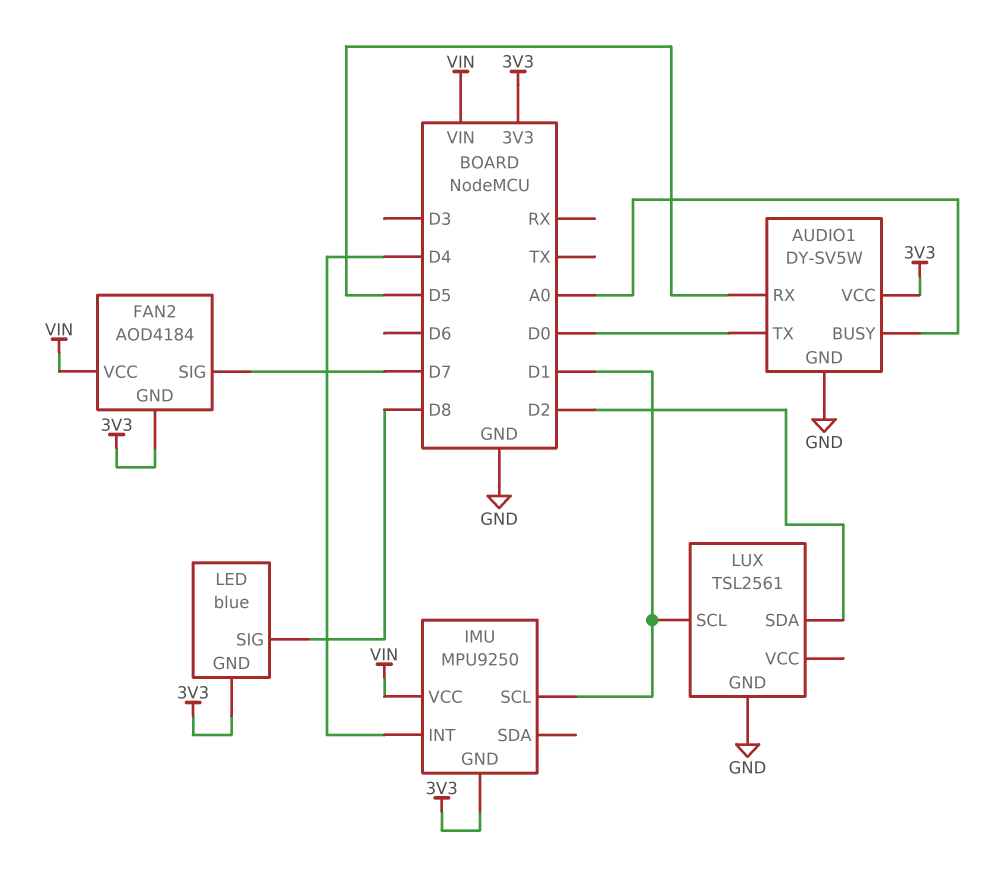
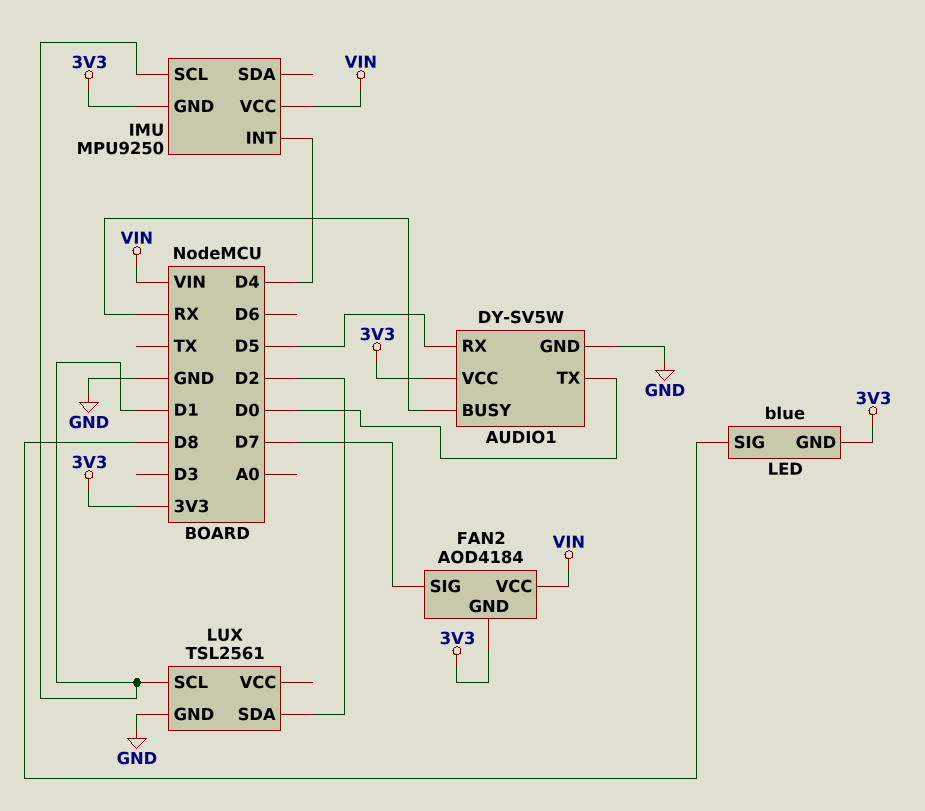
AUDIO1 pin BUSY: A0 -> RX

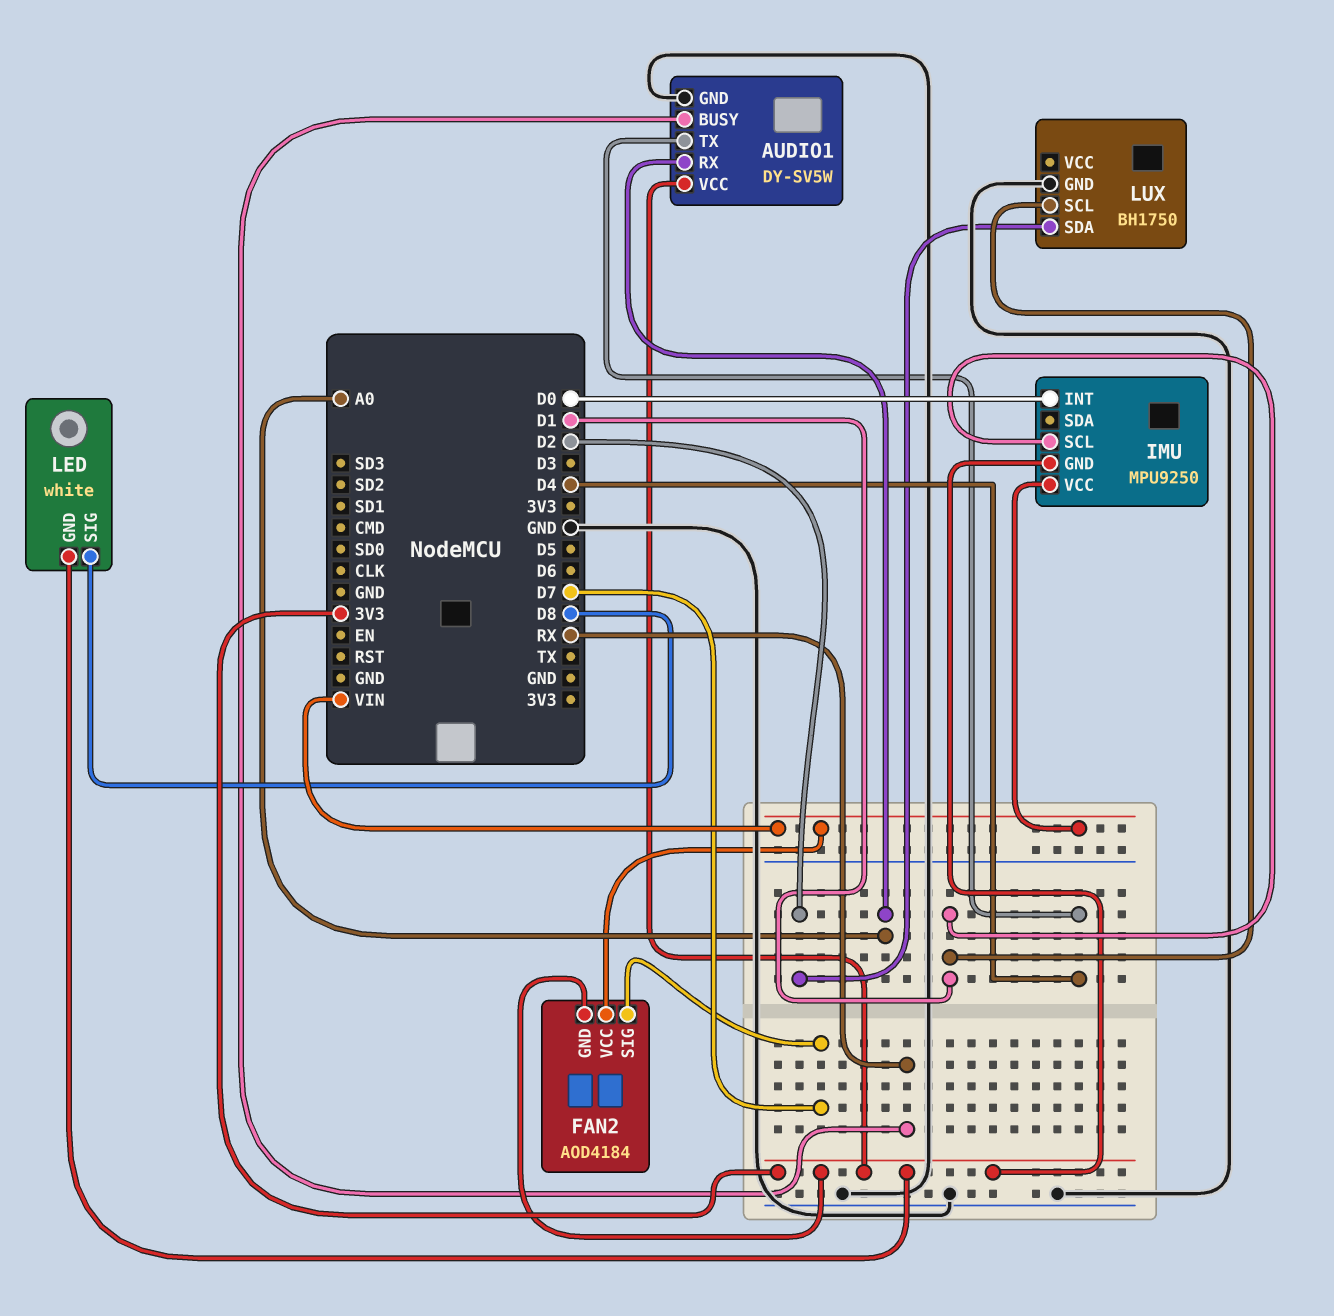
AUDIO1 pin RX: D5 -> A0
AUDIO1 pin TX: D0 -> D4
IMU pin INT: D4 -> D0
LED: blue -> white
LUX: TSL2561 -> BH1750

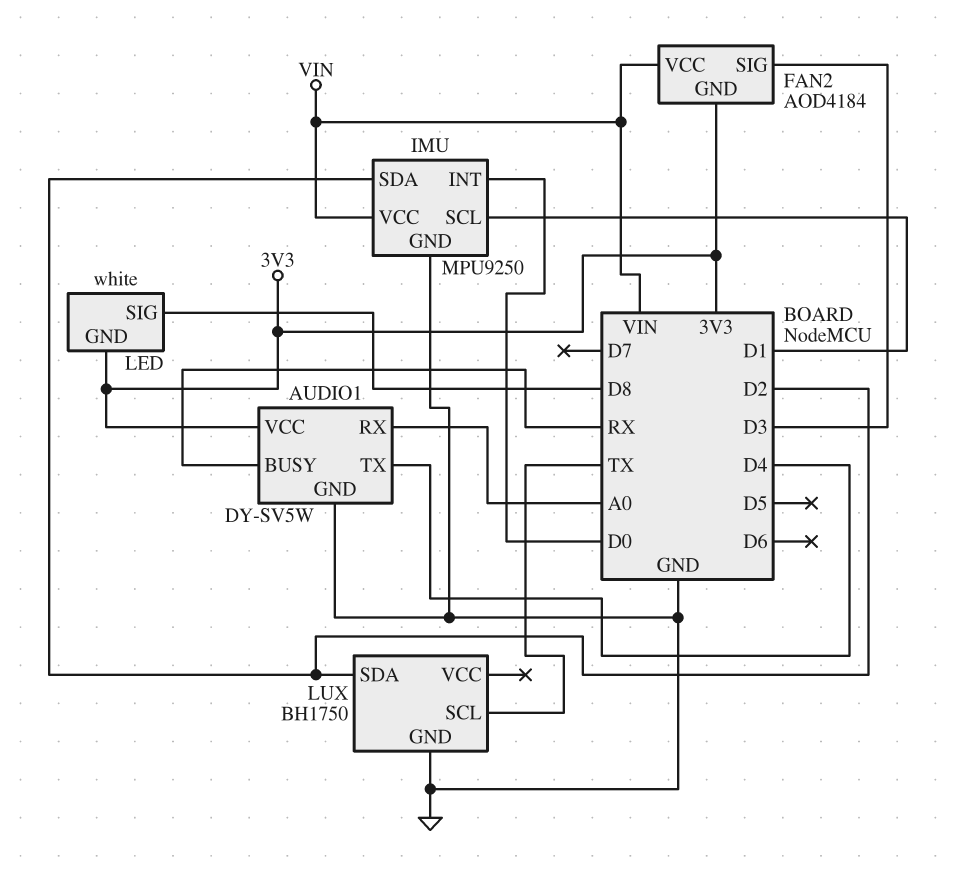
FAN2 pin SIG: D7 -> D3
IMU pin GND: 3V3 -> GND
IMU pin SDA: none -> D2
LUX pin SCL: D1 -> TX

